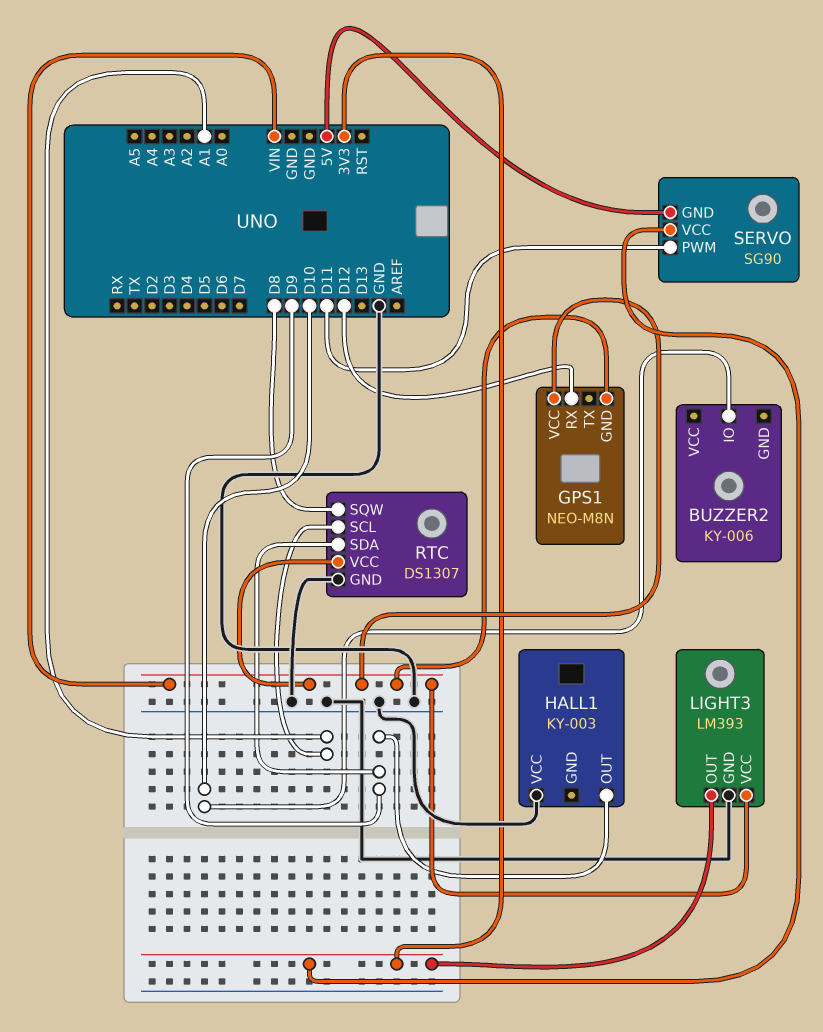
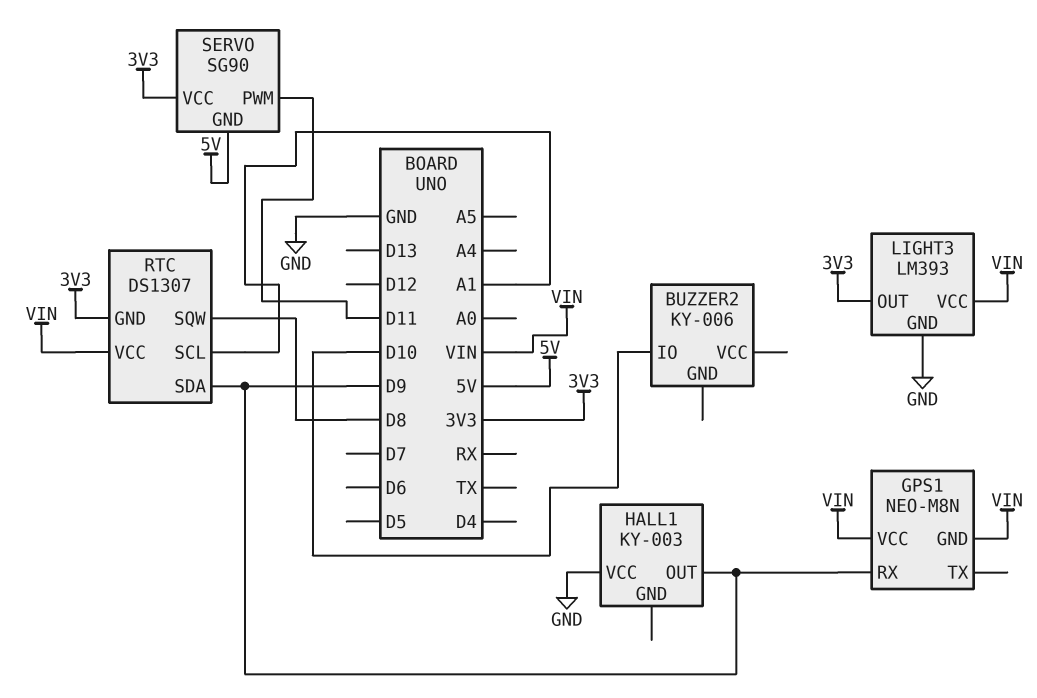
GPS1 pin RX: D12 -> D9
RTC pin GND: GND -> 3V3

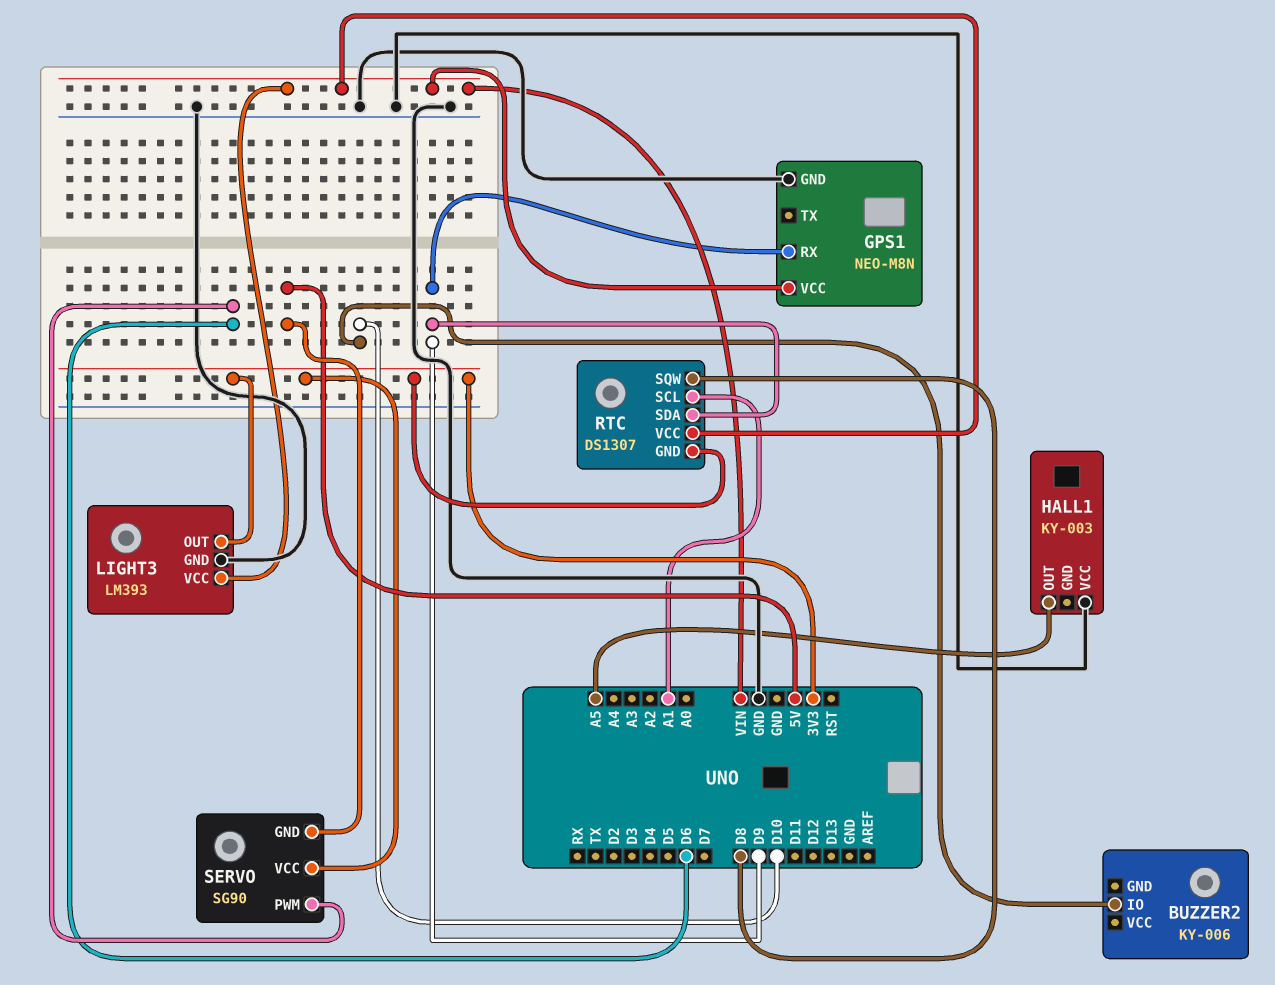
GPS1 pin GND: VIN -> GND
HALL1 pin OUT: D9 -> A5
SERVO pin PWM: D11 -> D6

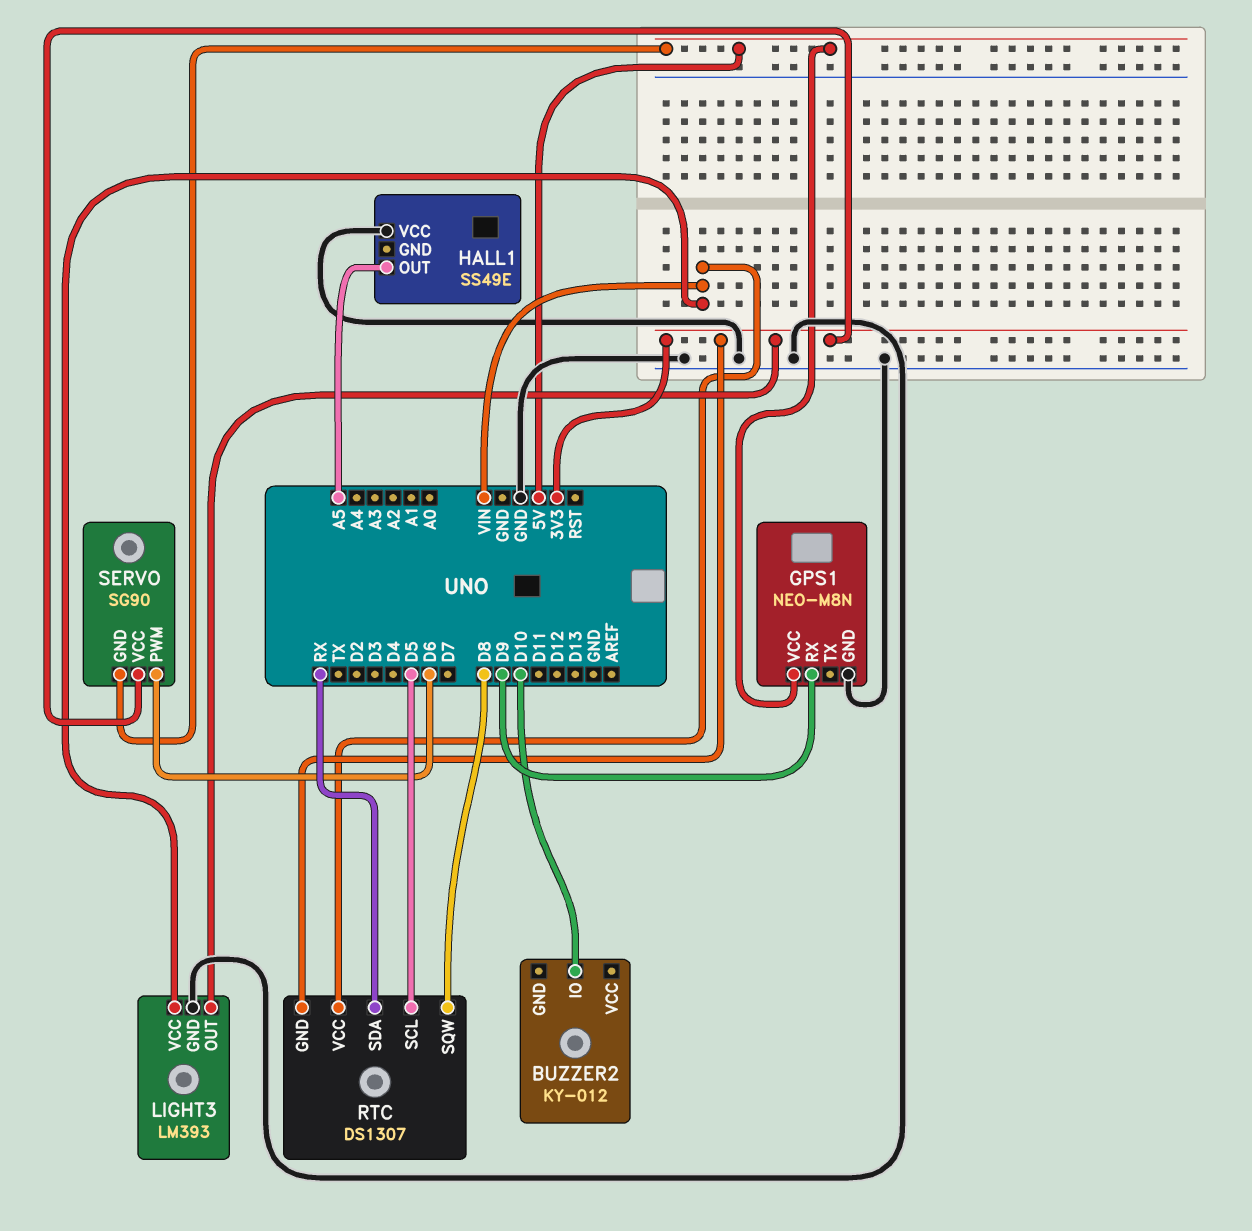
BUZZER2: KY-006 -> KY-012
GPS1 pin VCC: VIN -> 5V
HALL1: KY-003 -> SS49E
RTC pin SCL: A1 -> D5
RTC pin SDA: D9 -> RX

